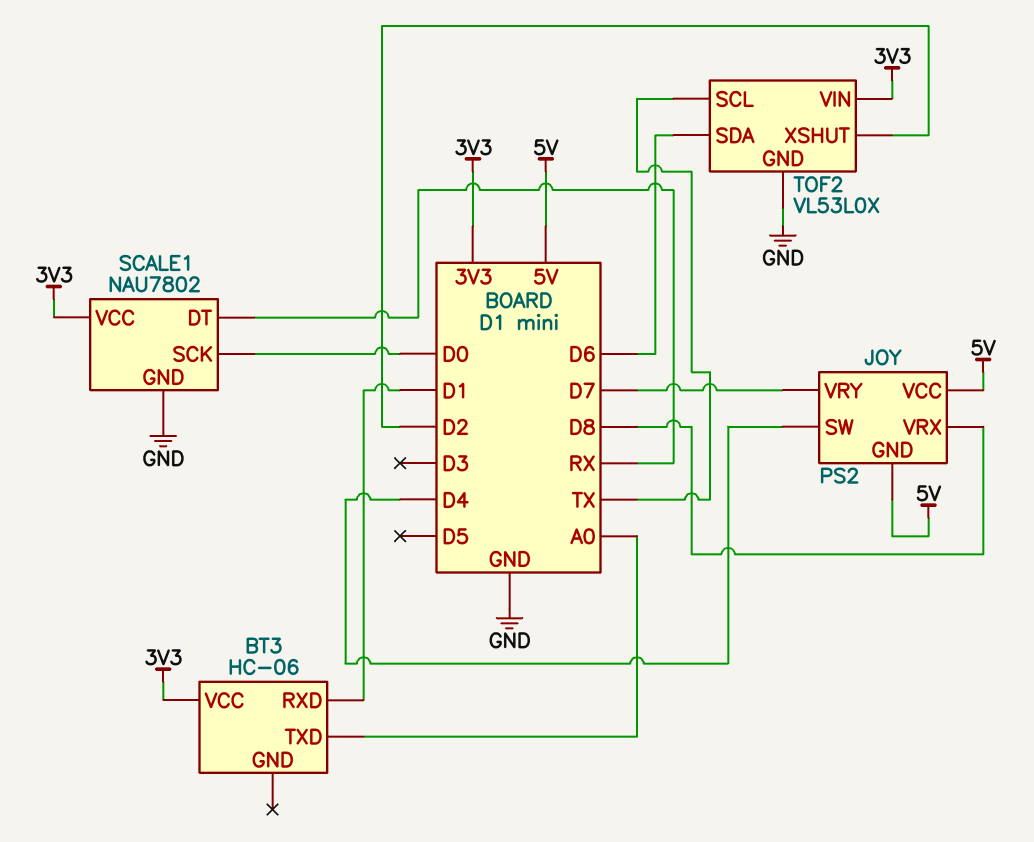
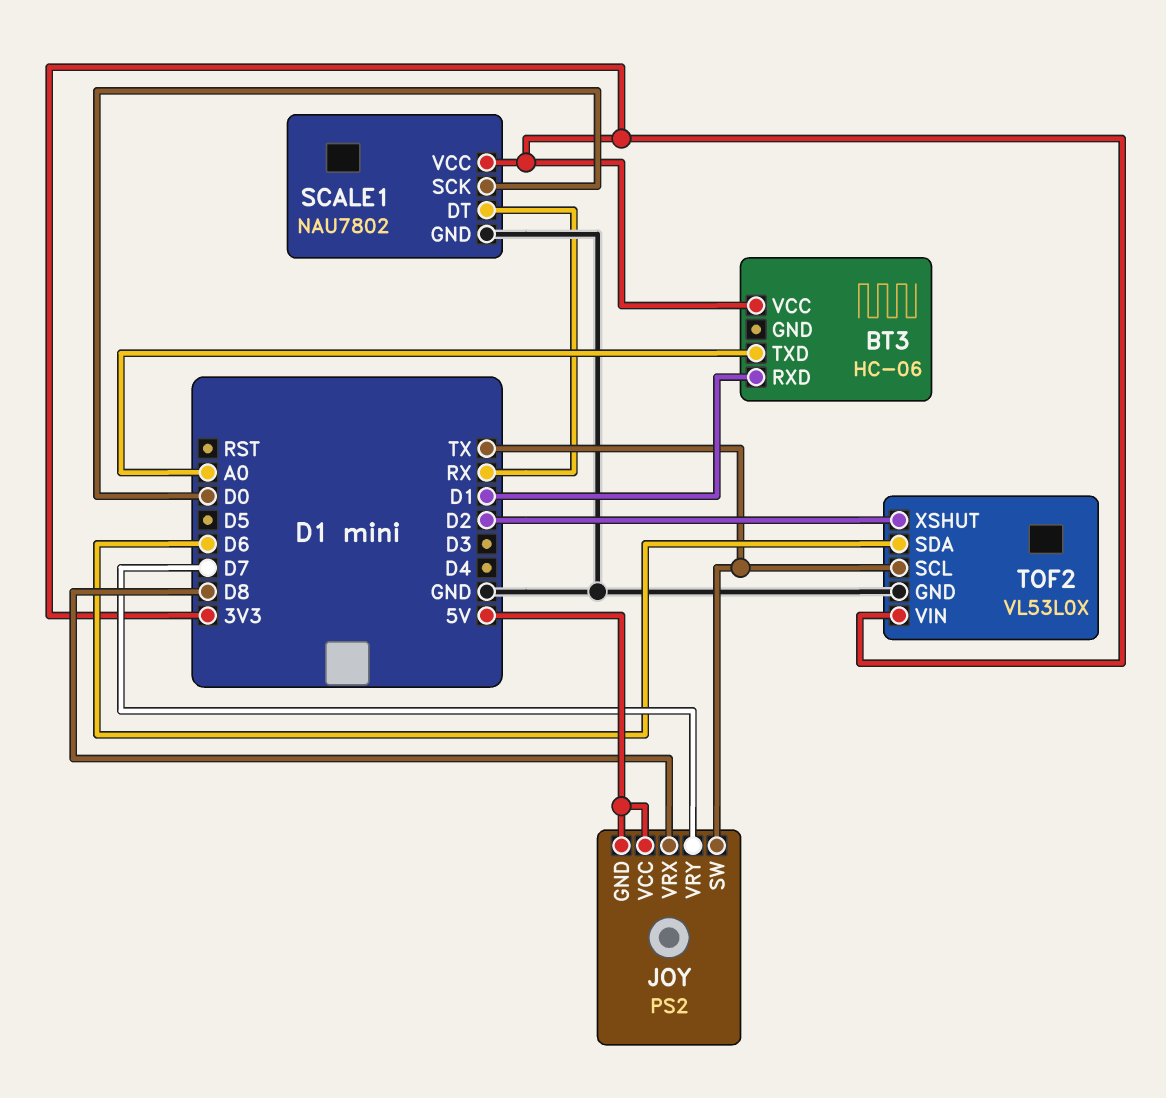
JOY pin SW: D4 -> TX

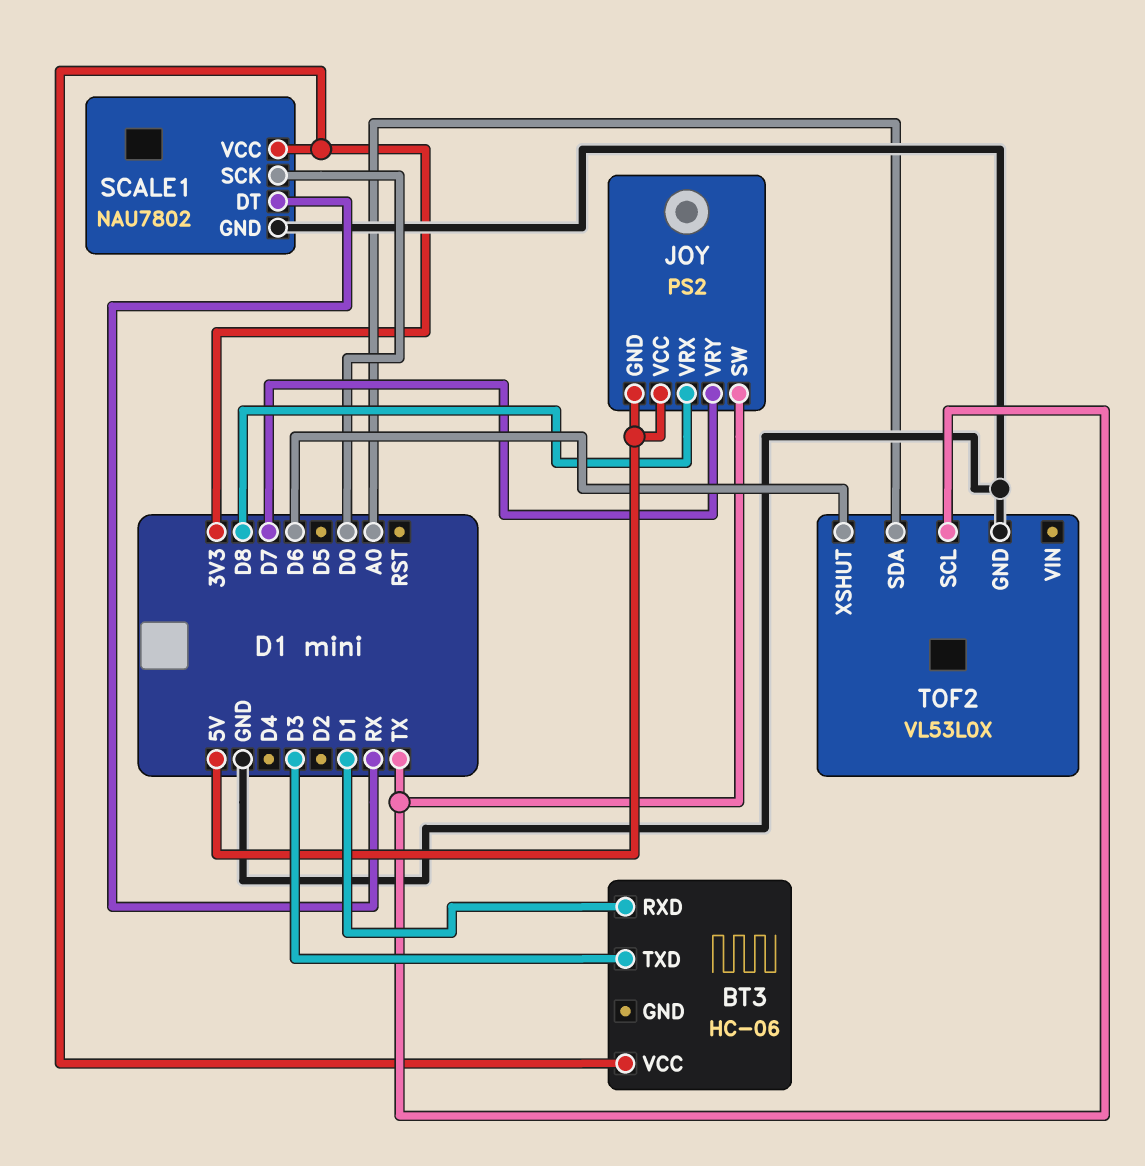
BT3 pin TXD: A0 -> D3
TOF2 pin SDA: D6 -> A0
TOF2 pin VIN: 3V3 -> none
TOF2 pin XSHUT: D2 -> D6

